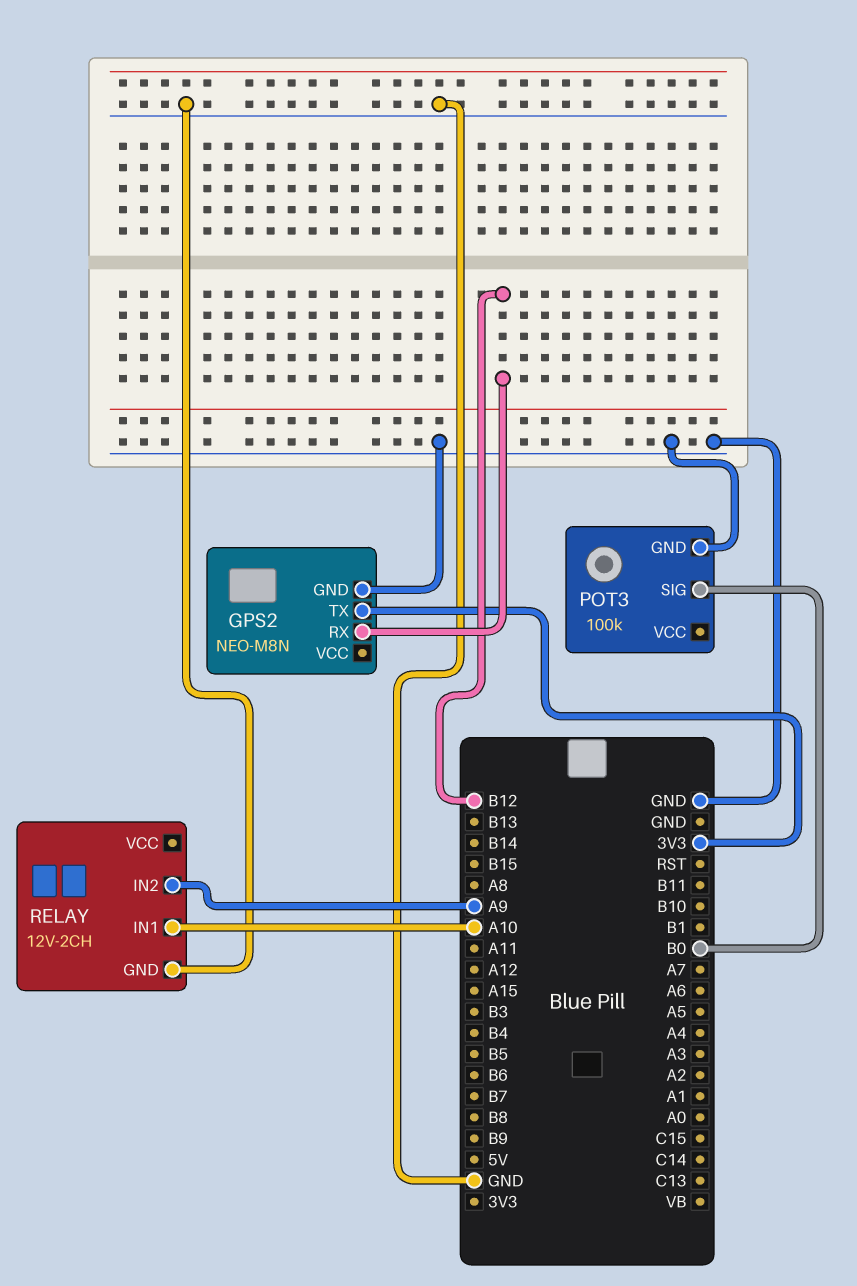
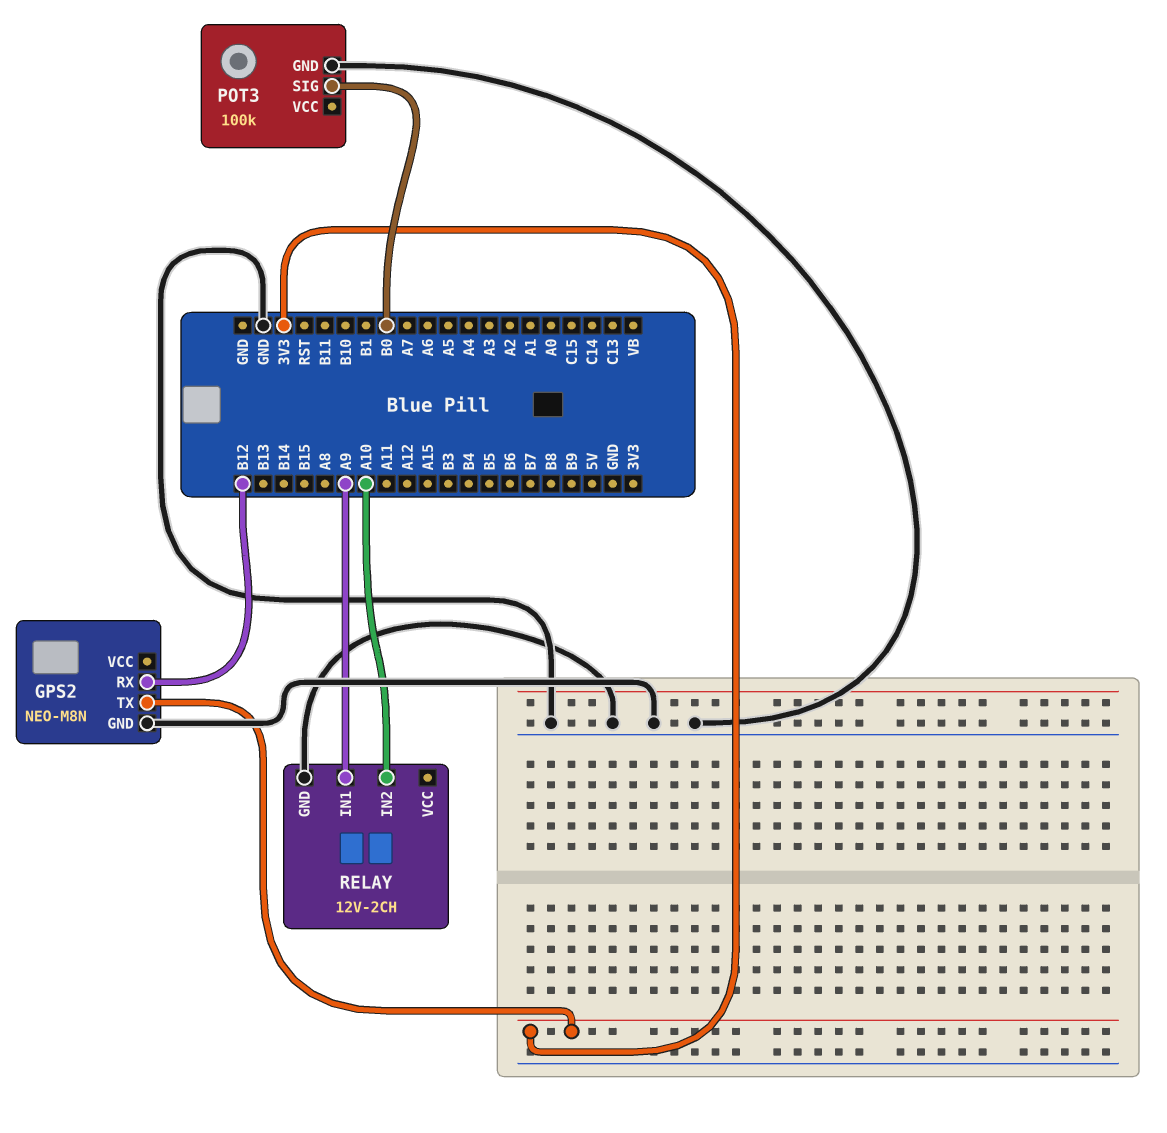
RELAY pin IN1: A10 -> A9
RELAY pin IN2: A9 -> A10

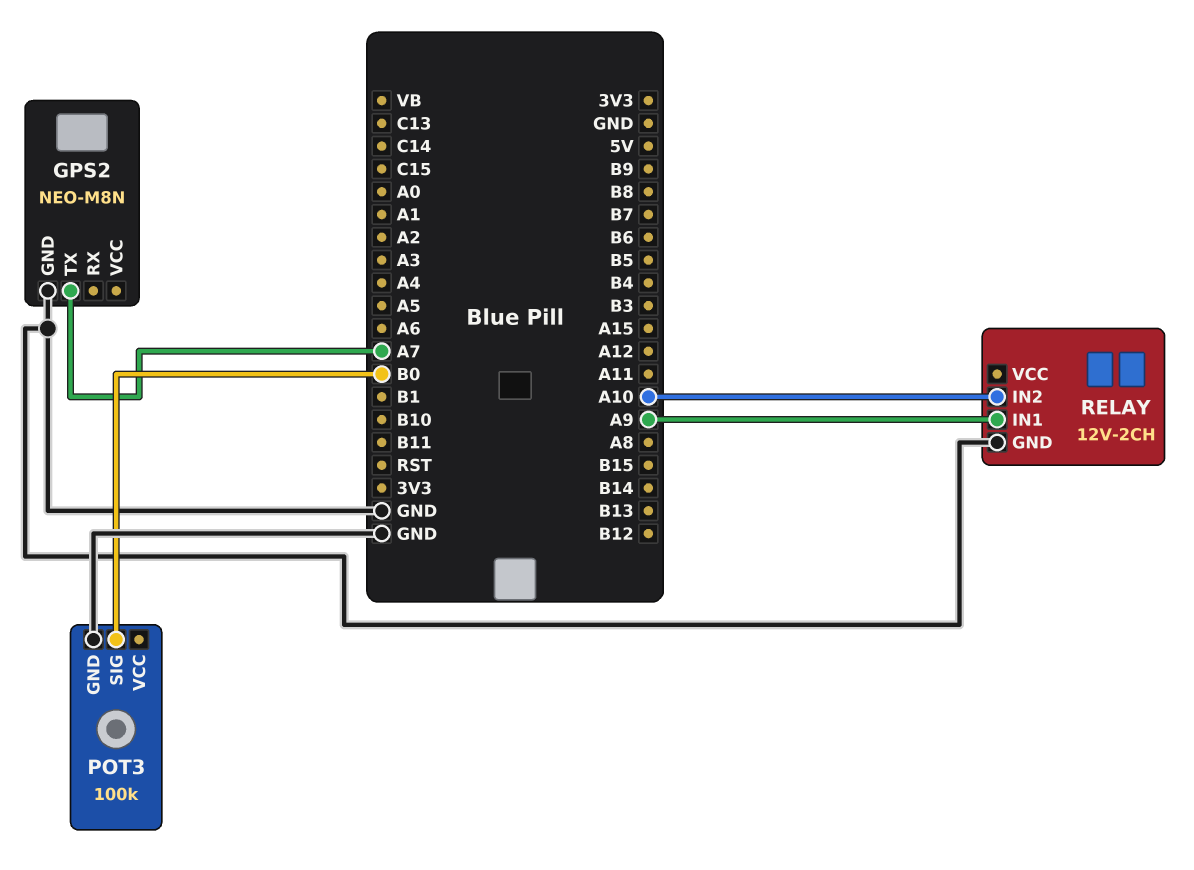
GPS2 pin RX: B12 -> none
GPS2 pin TX: 3V3 -> A7

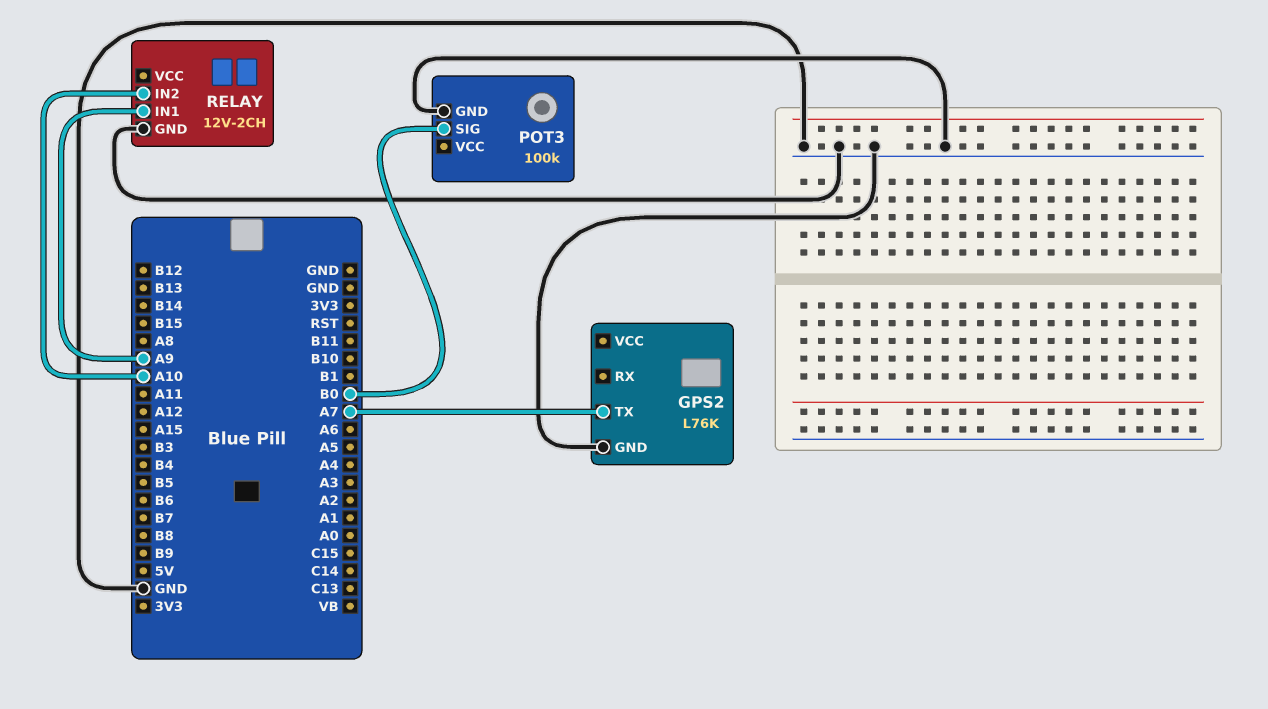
GPS2: NEO-M8N -> L76K

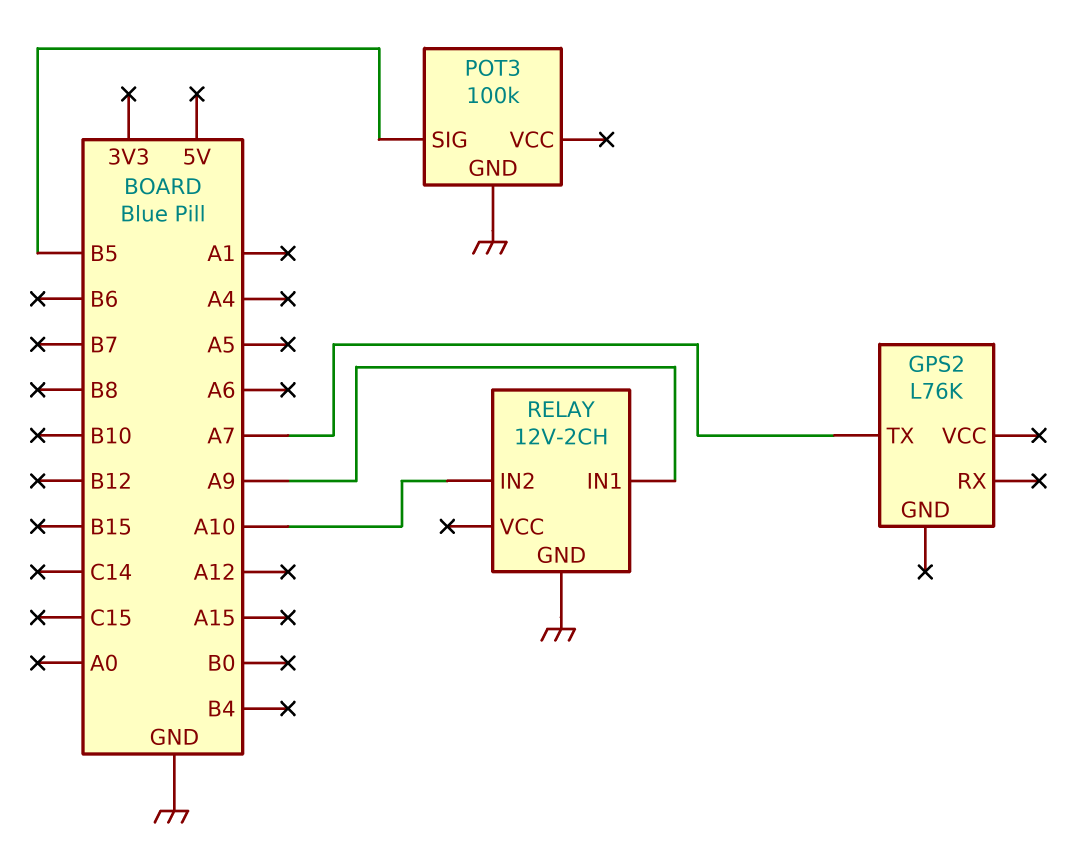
GPS2 pin GND: GND -> none
POT3 pin SIG: B0 -> B5

